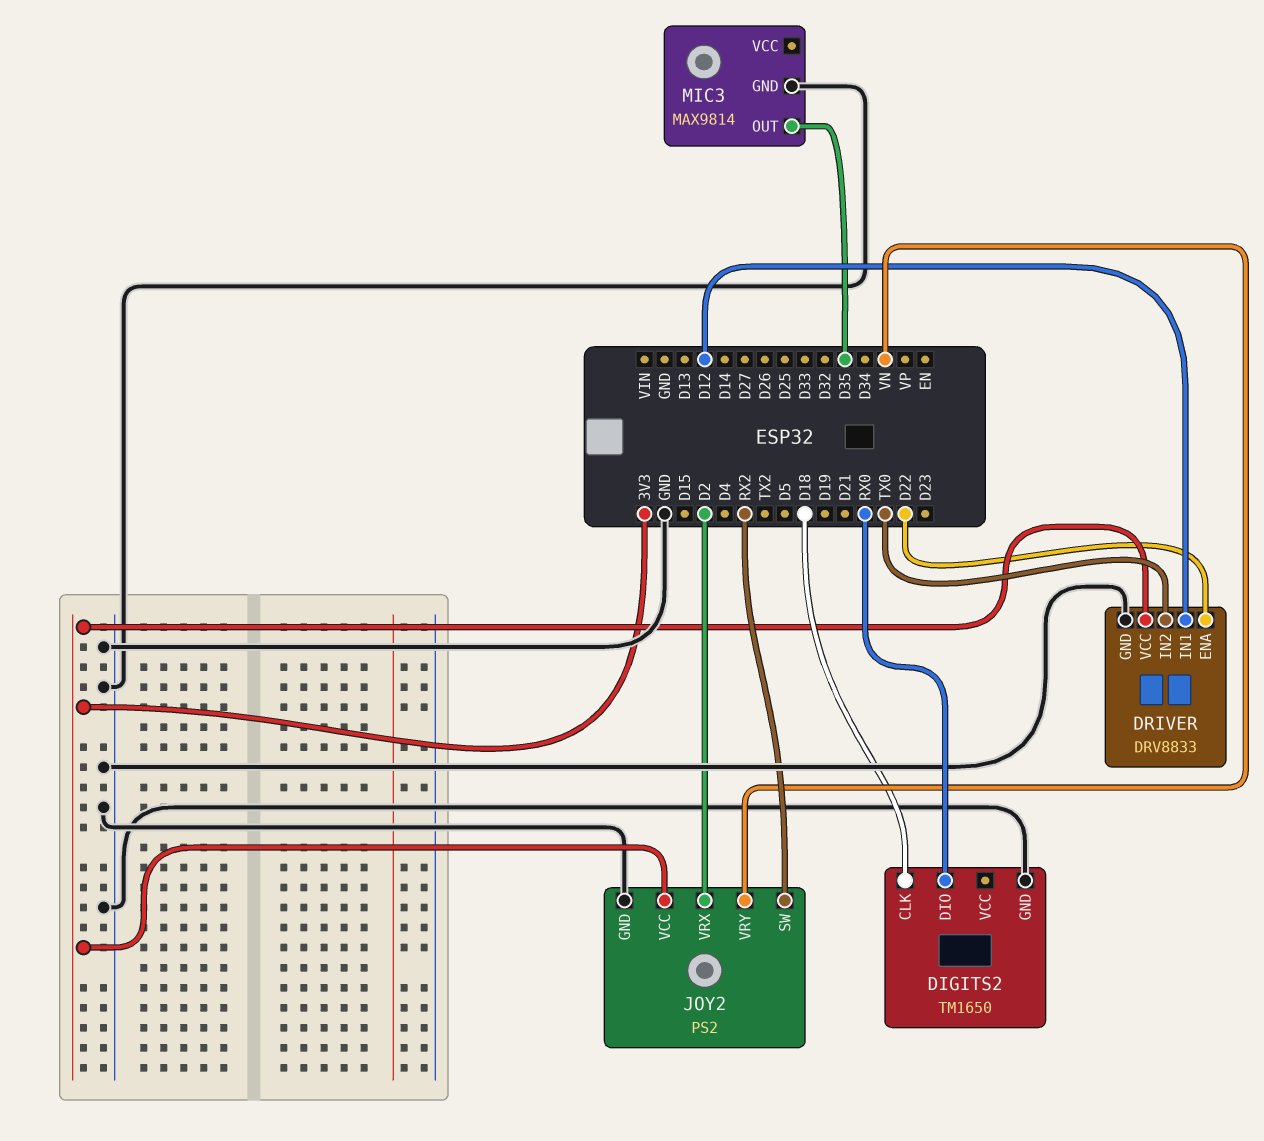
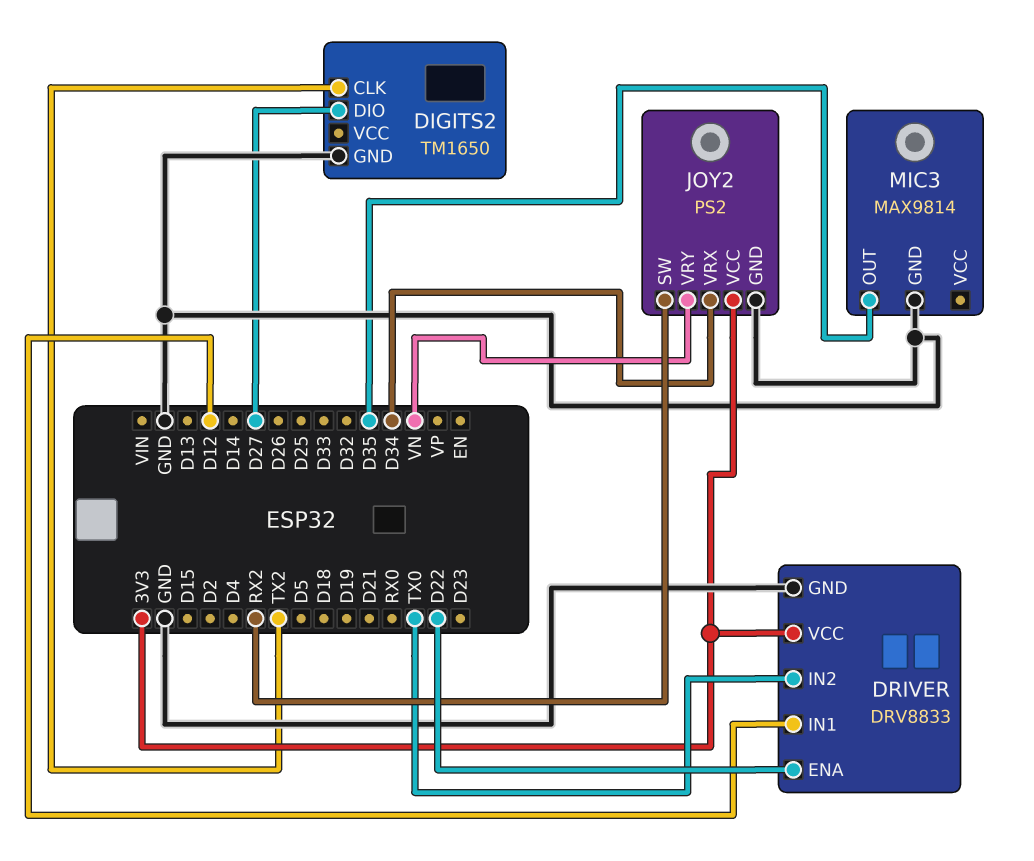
DIGITS2 pin CLK: D18 -> TX2
DIGITS2 pin DIO: RX0 -> D27
JOY2 pin VRX: D2 -> D34

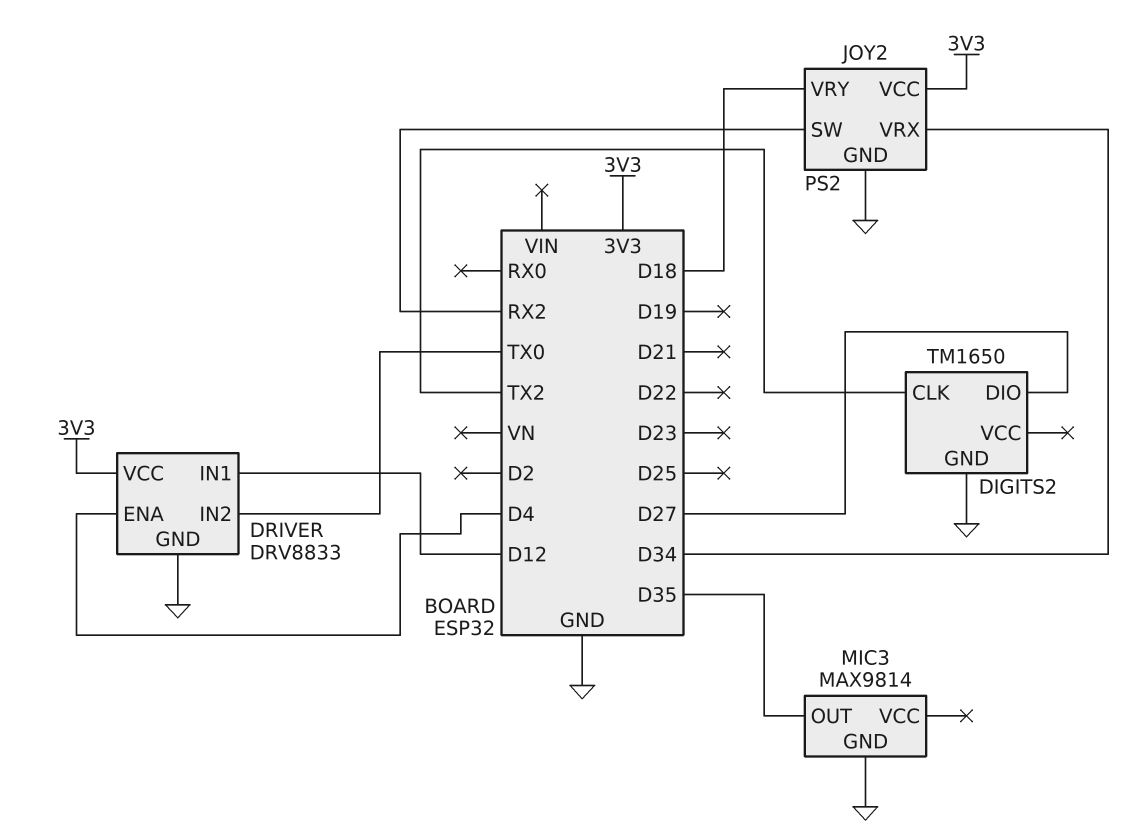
DRIVER pin ENA: D22 -> D4
JOY2 pin VRY: VN -> D18

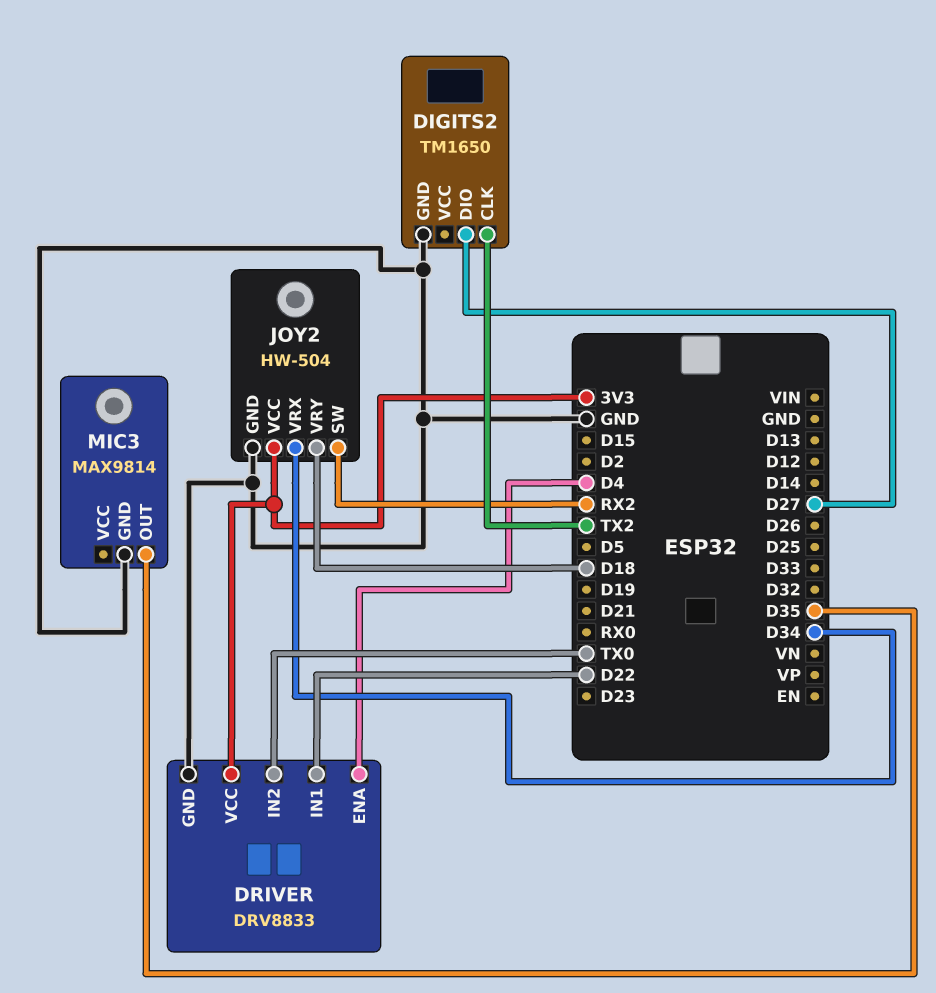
DRIVER pin IN1: D12 -> D22
JOY2: PS2 -> HW-504

